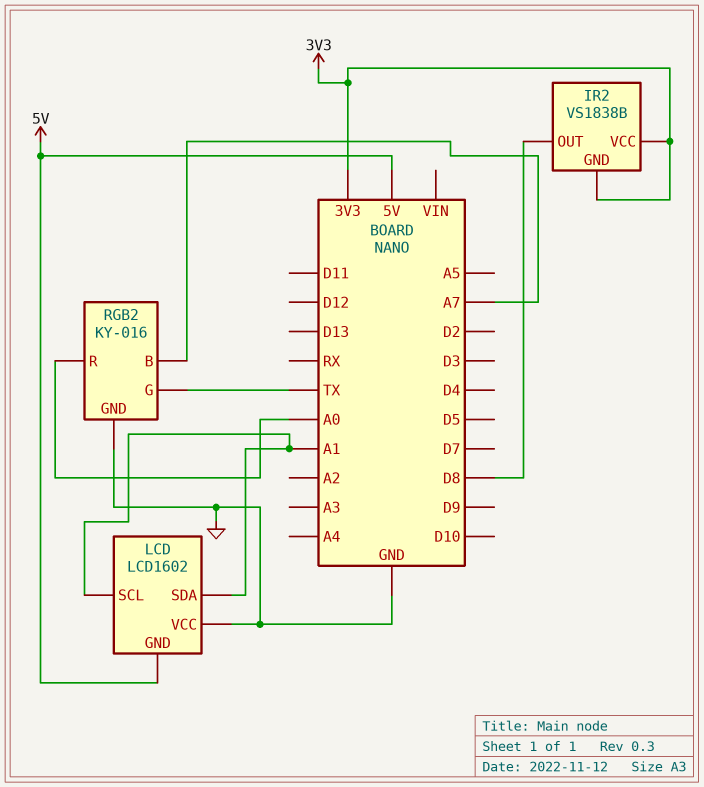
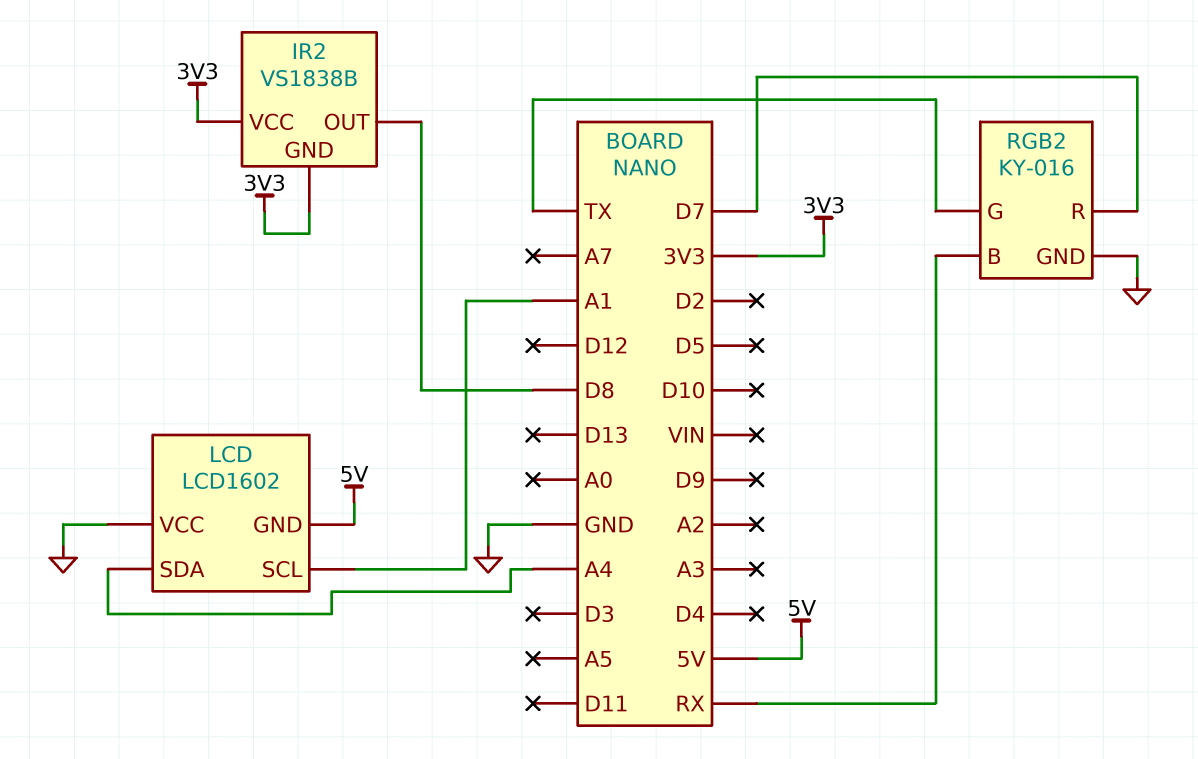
LCD pin SDA: A1 -> A4
RGB2 pin B: A7 -> RX
RGB2 pin R: A0 -> D7

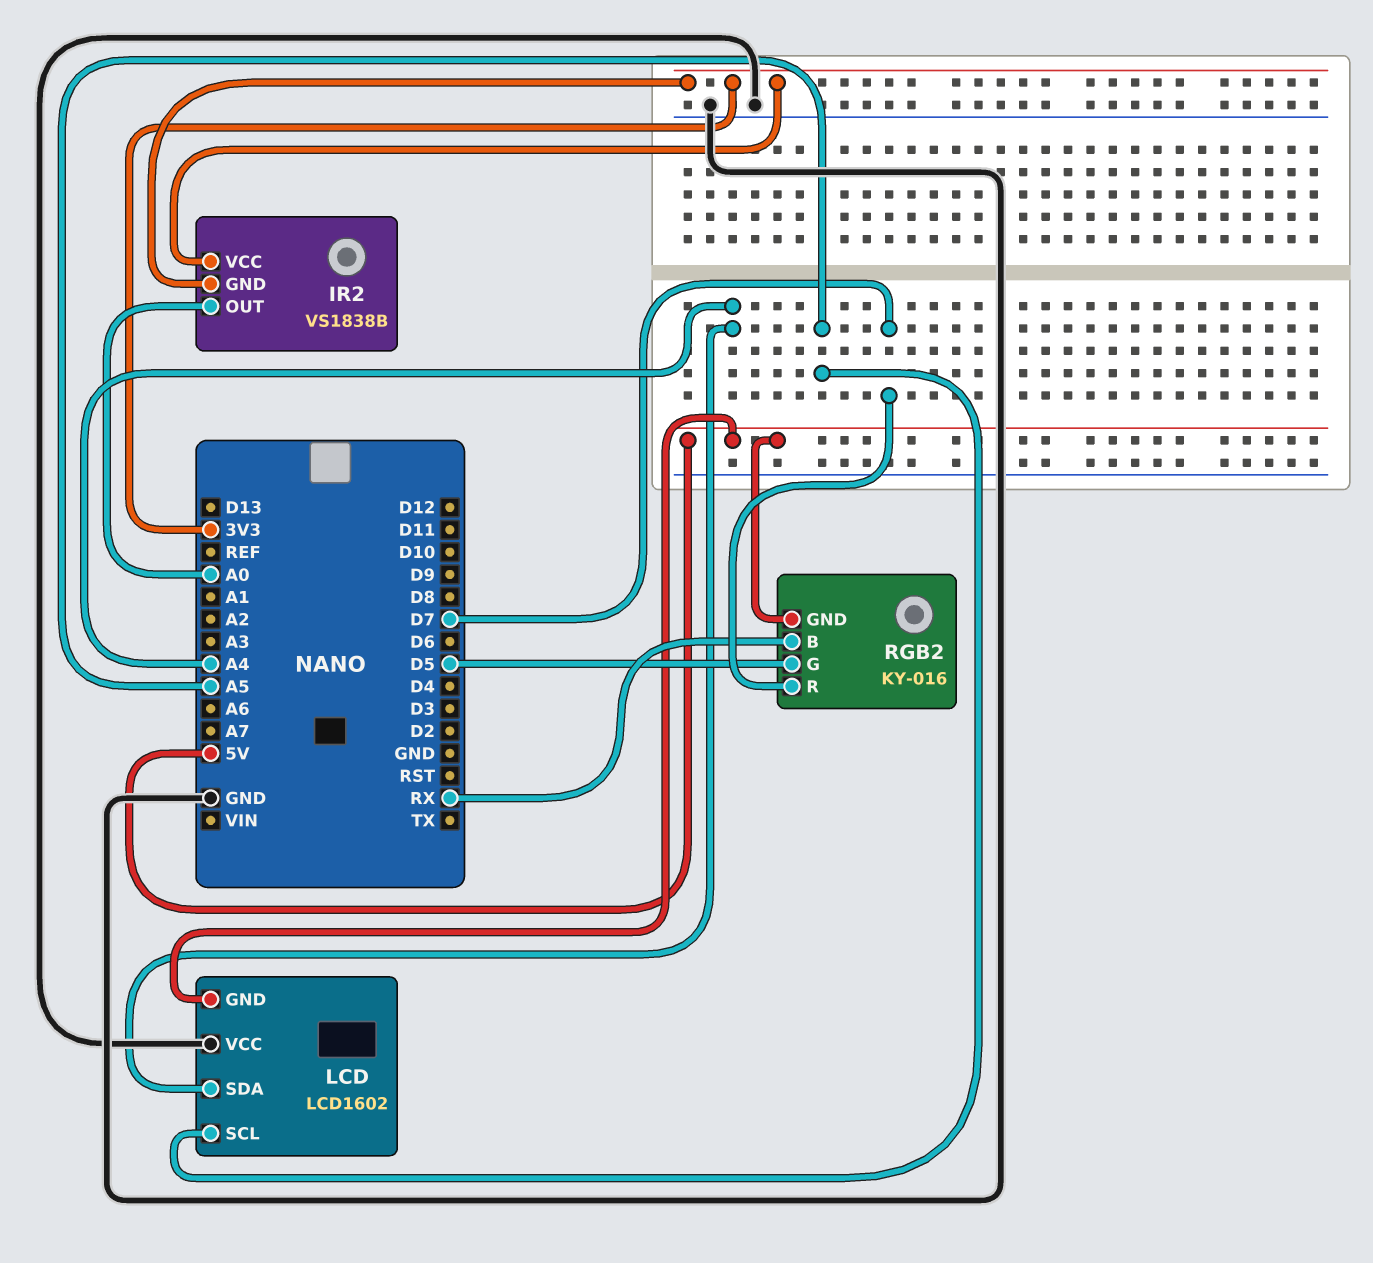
IR2 pin OUT: D8 -> A0
LCD pin SCL: A1 -> A5
RGB2 pin G: TX -> D5
RGB2 pin GND: GND -> 5V

